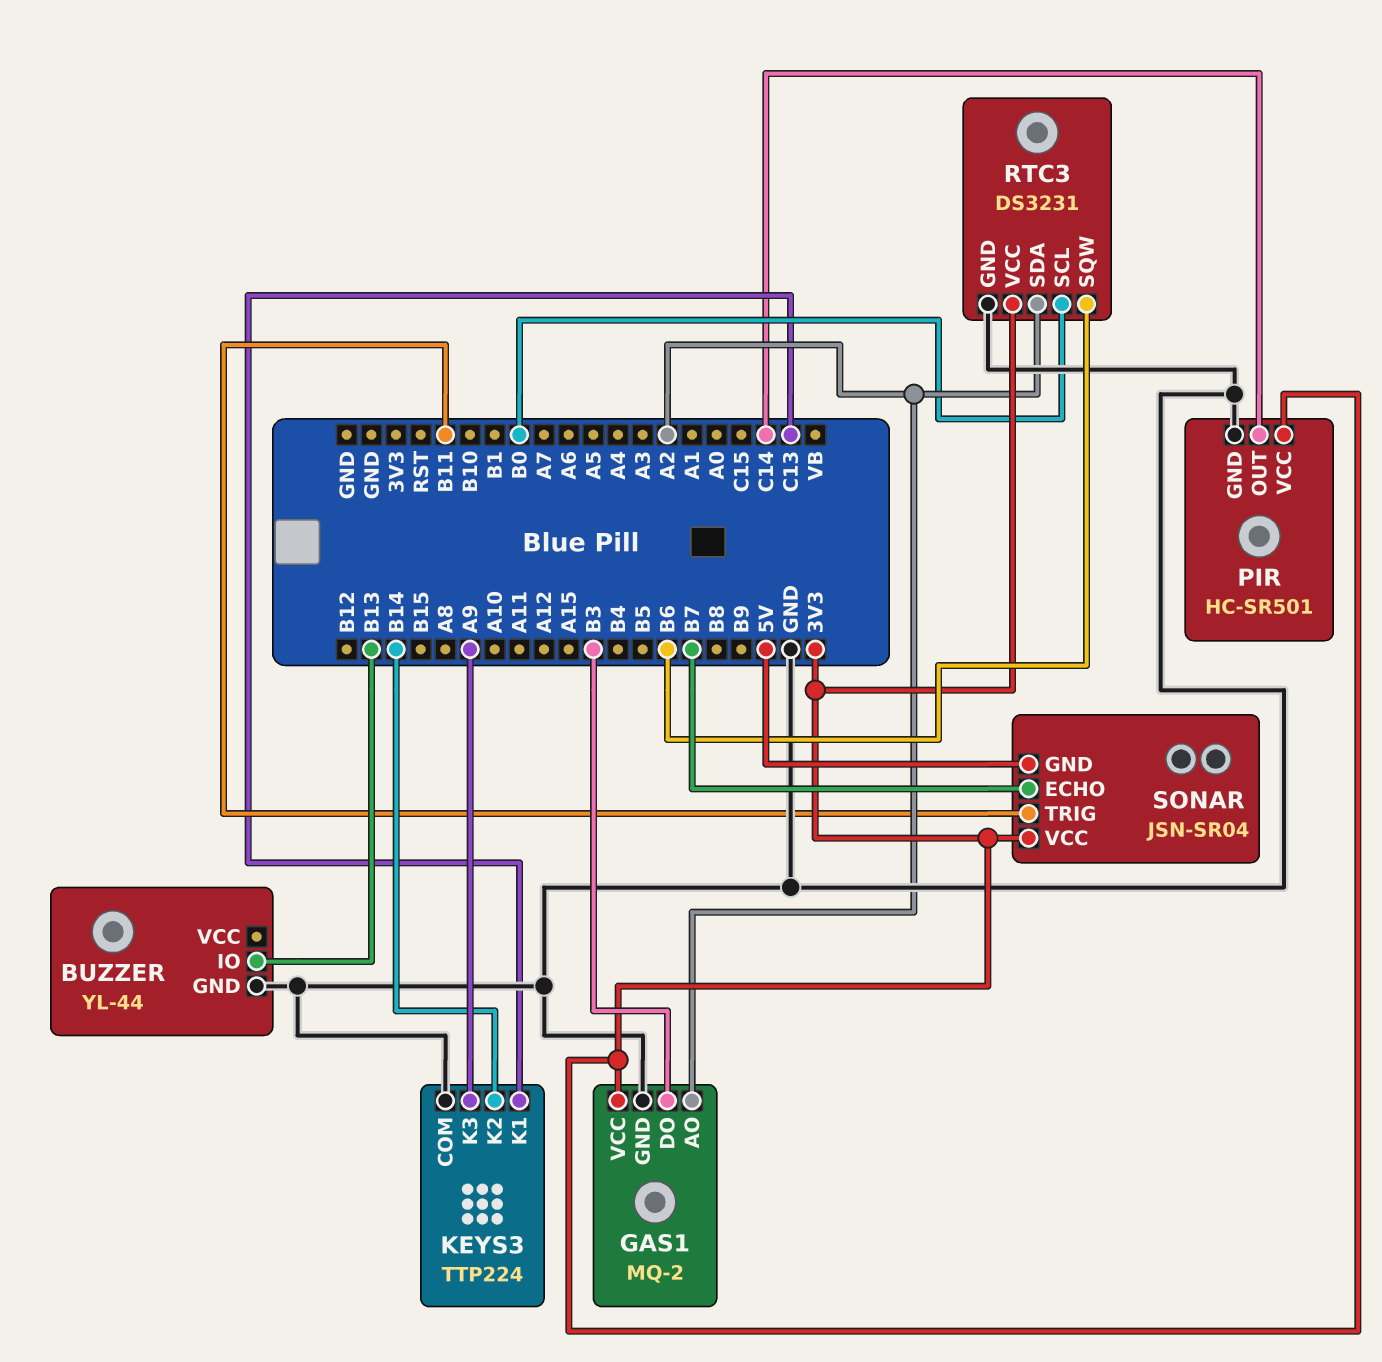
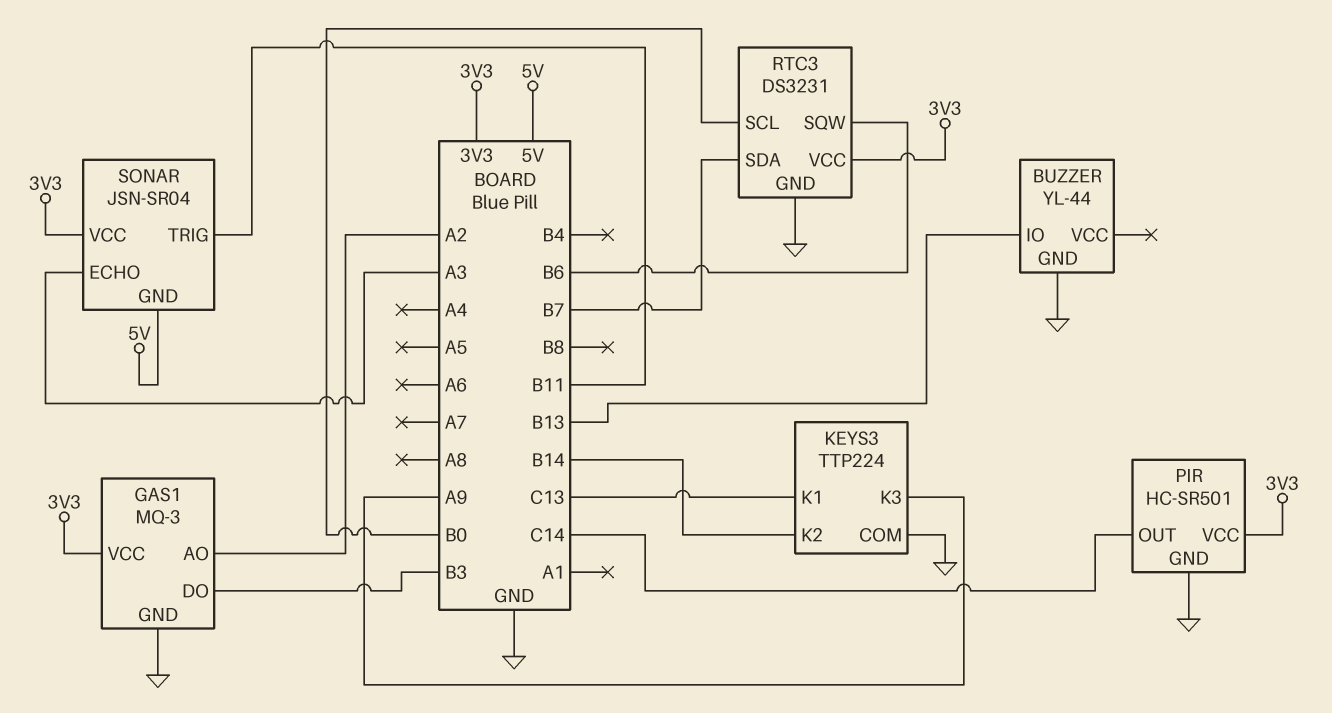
GAS1: MQ-2 -> MQ-3
RTC3 pin SDA: A2 -> B7
SONAR pin ECHO: B7 -> A3

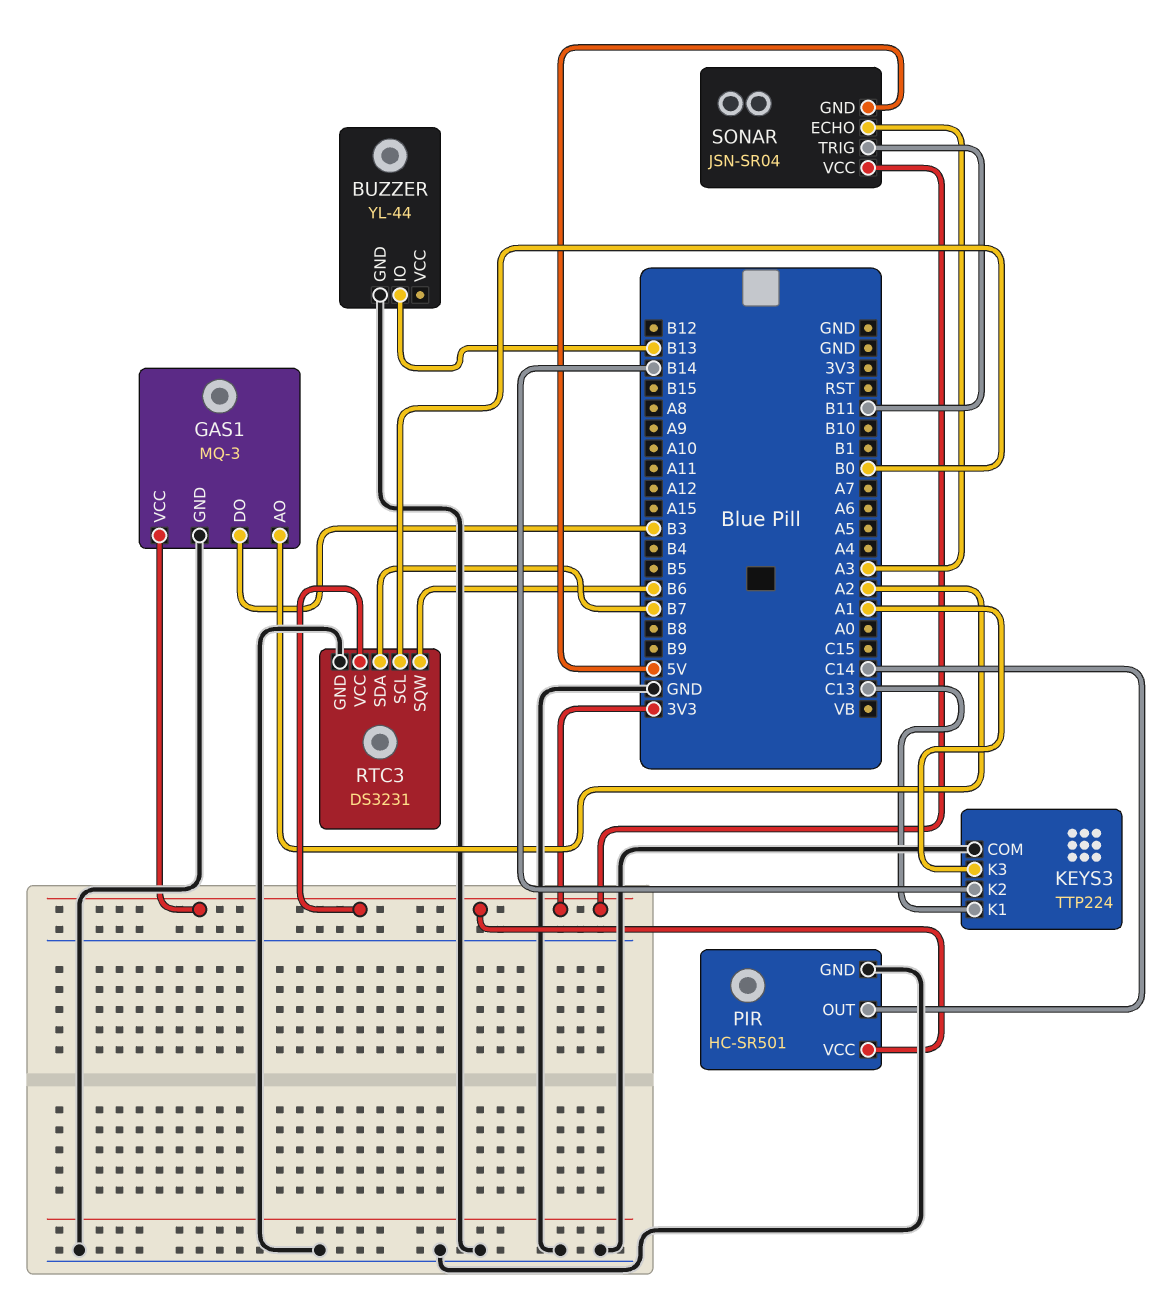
KEYS3 pin K3: A9 -> A1

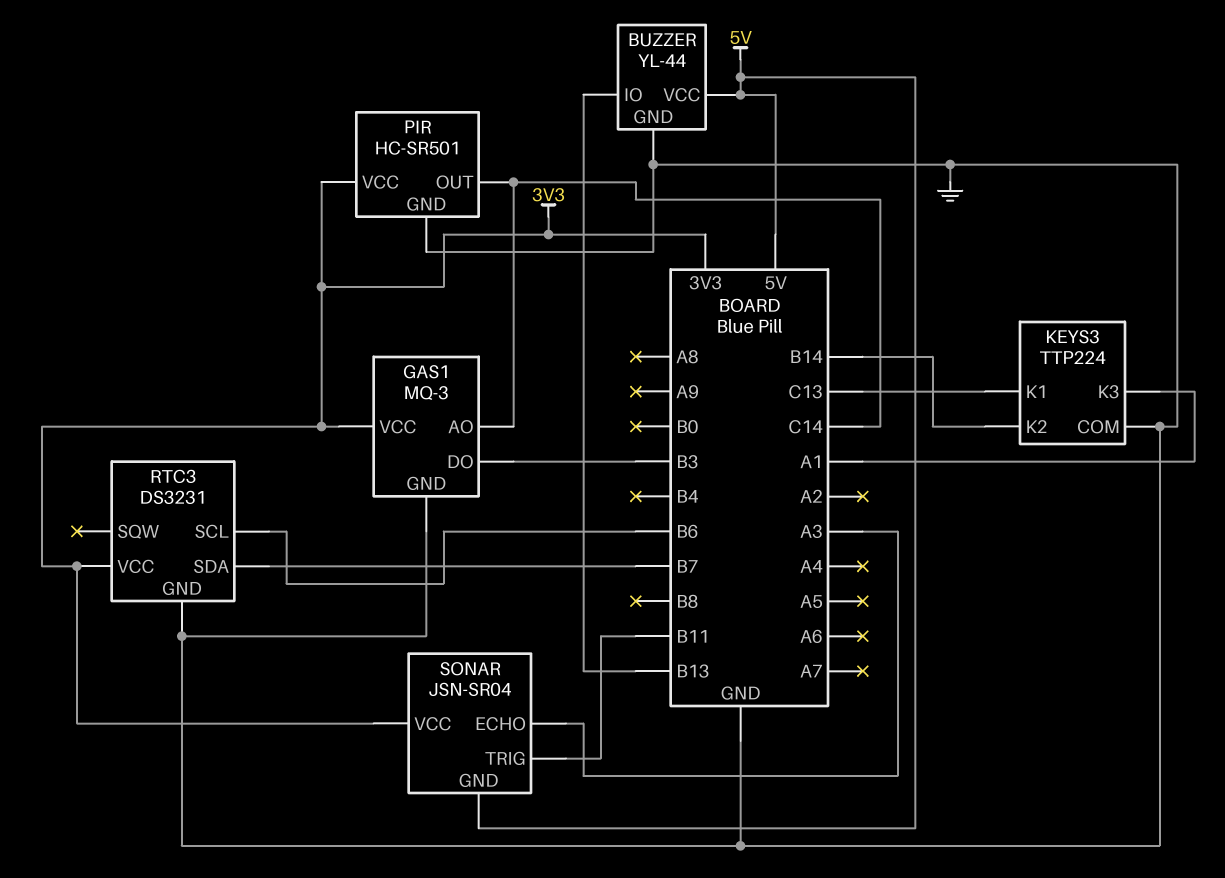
BUZZER pin VCC: none -> 5V
GAS1 pin AO: A2 -> C14
RTC3 pin SCL: B0 -> B6
RTC3 pin SQW: B6 -> none

